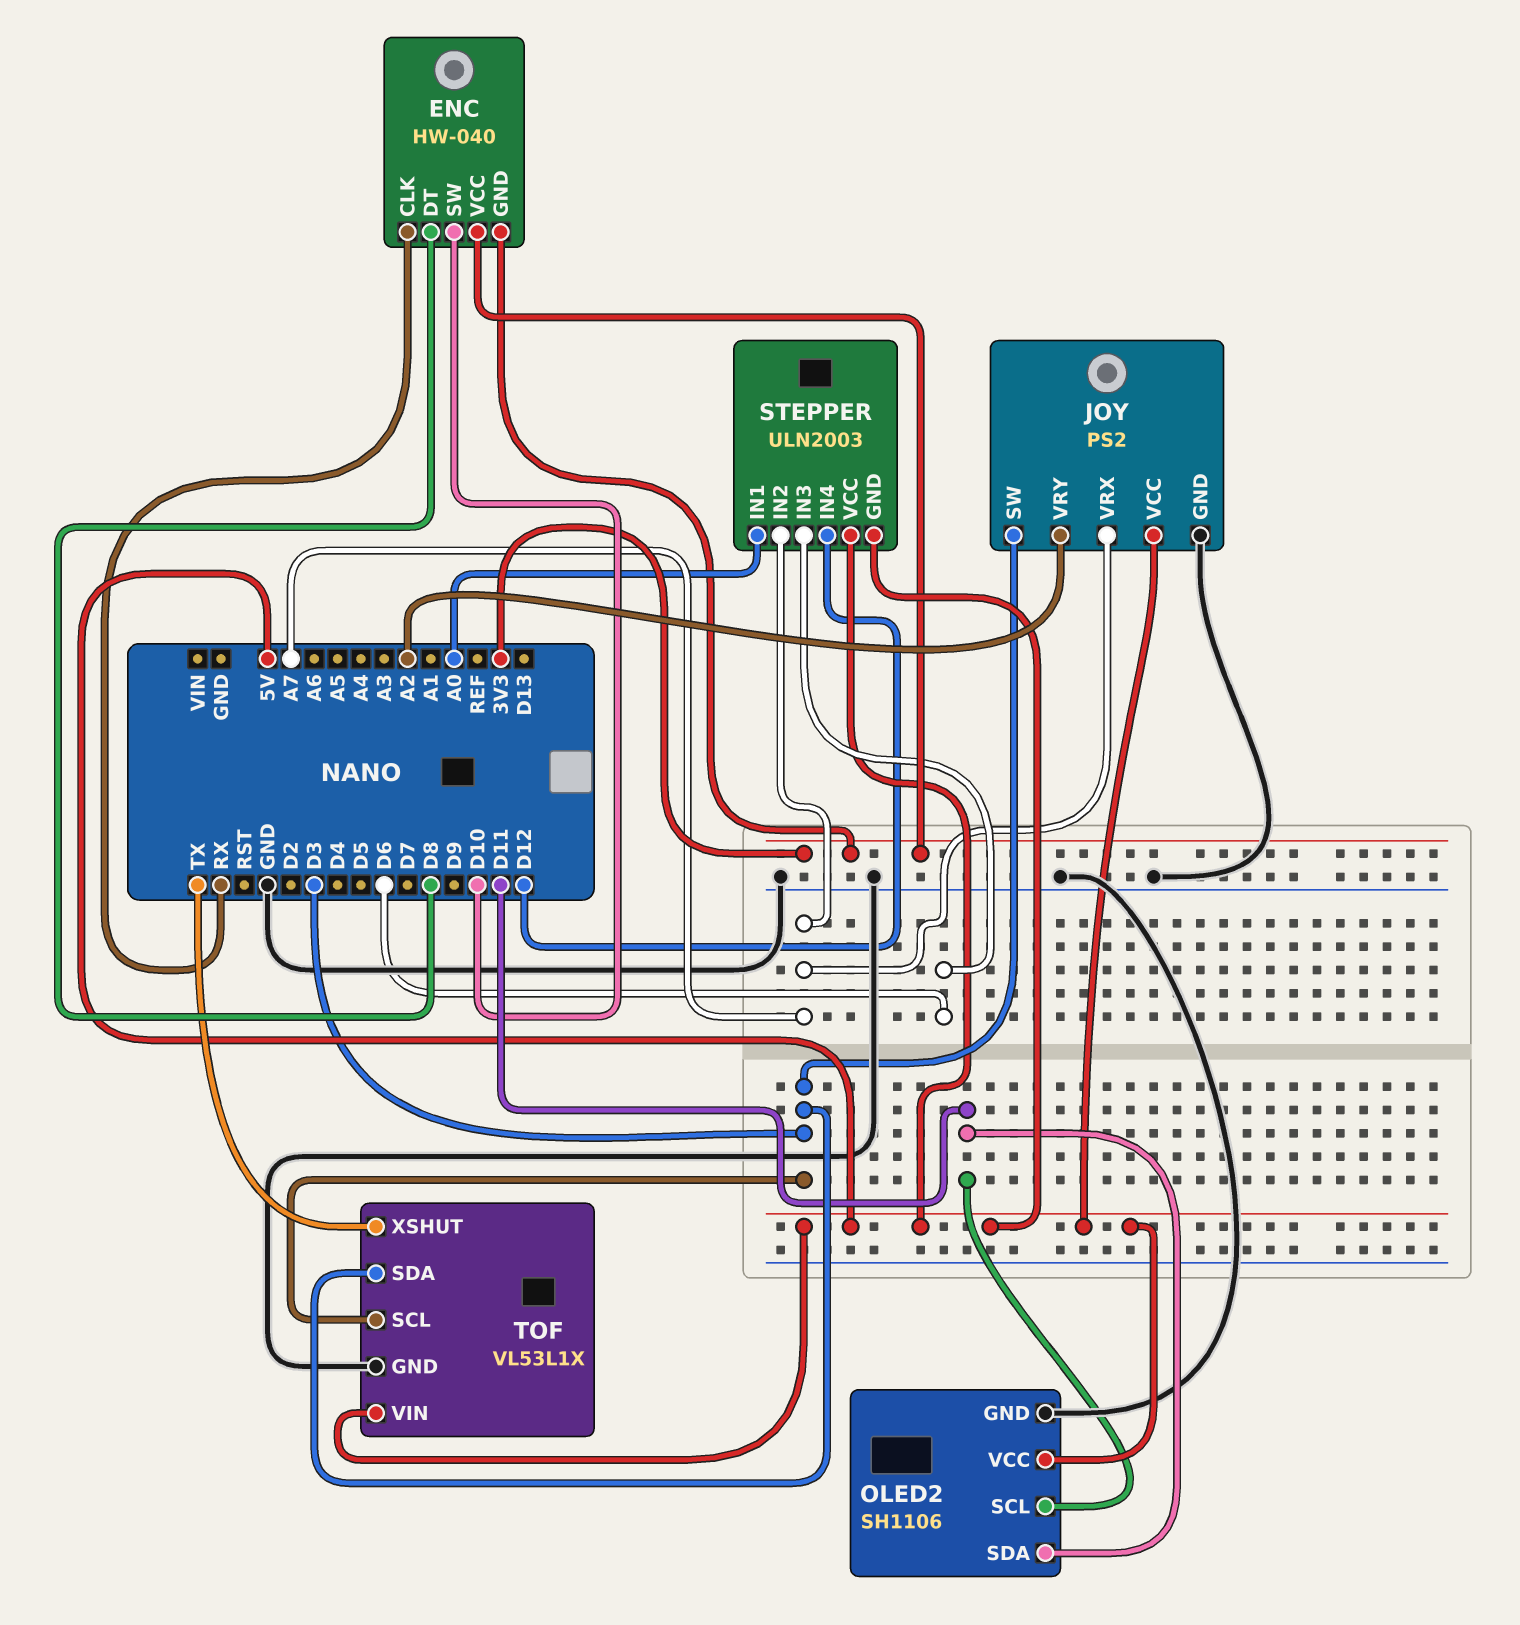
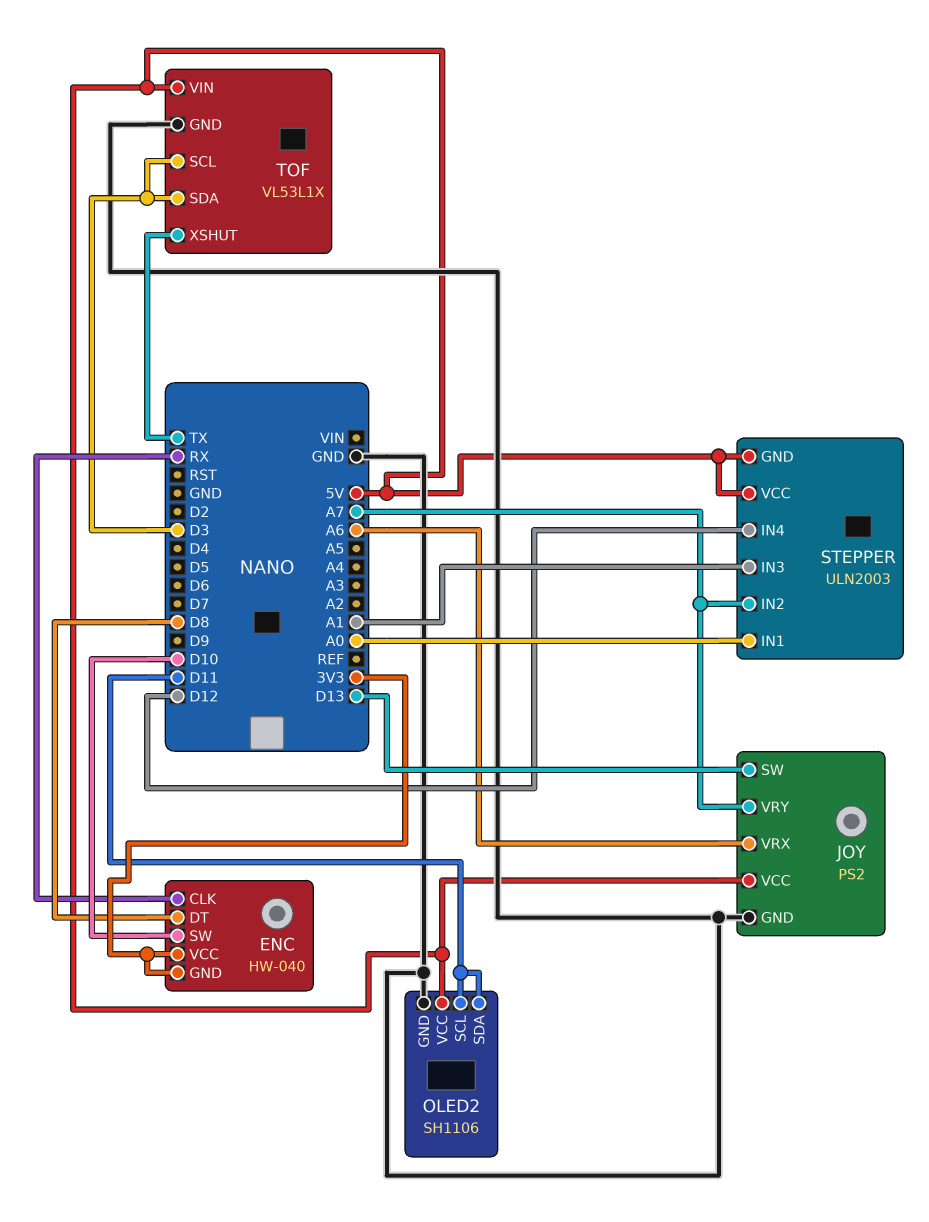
JOY pin SW: D3 -> D13
JOY pin VRX: A7 -> A6
JOY pin VRY: A2 -> A7
STEPPER pin IN3: D6 -> A1

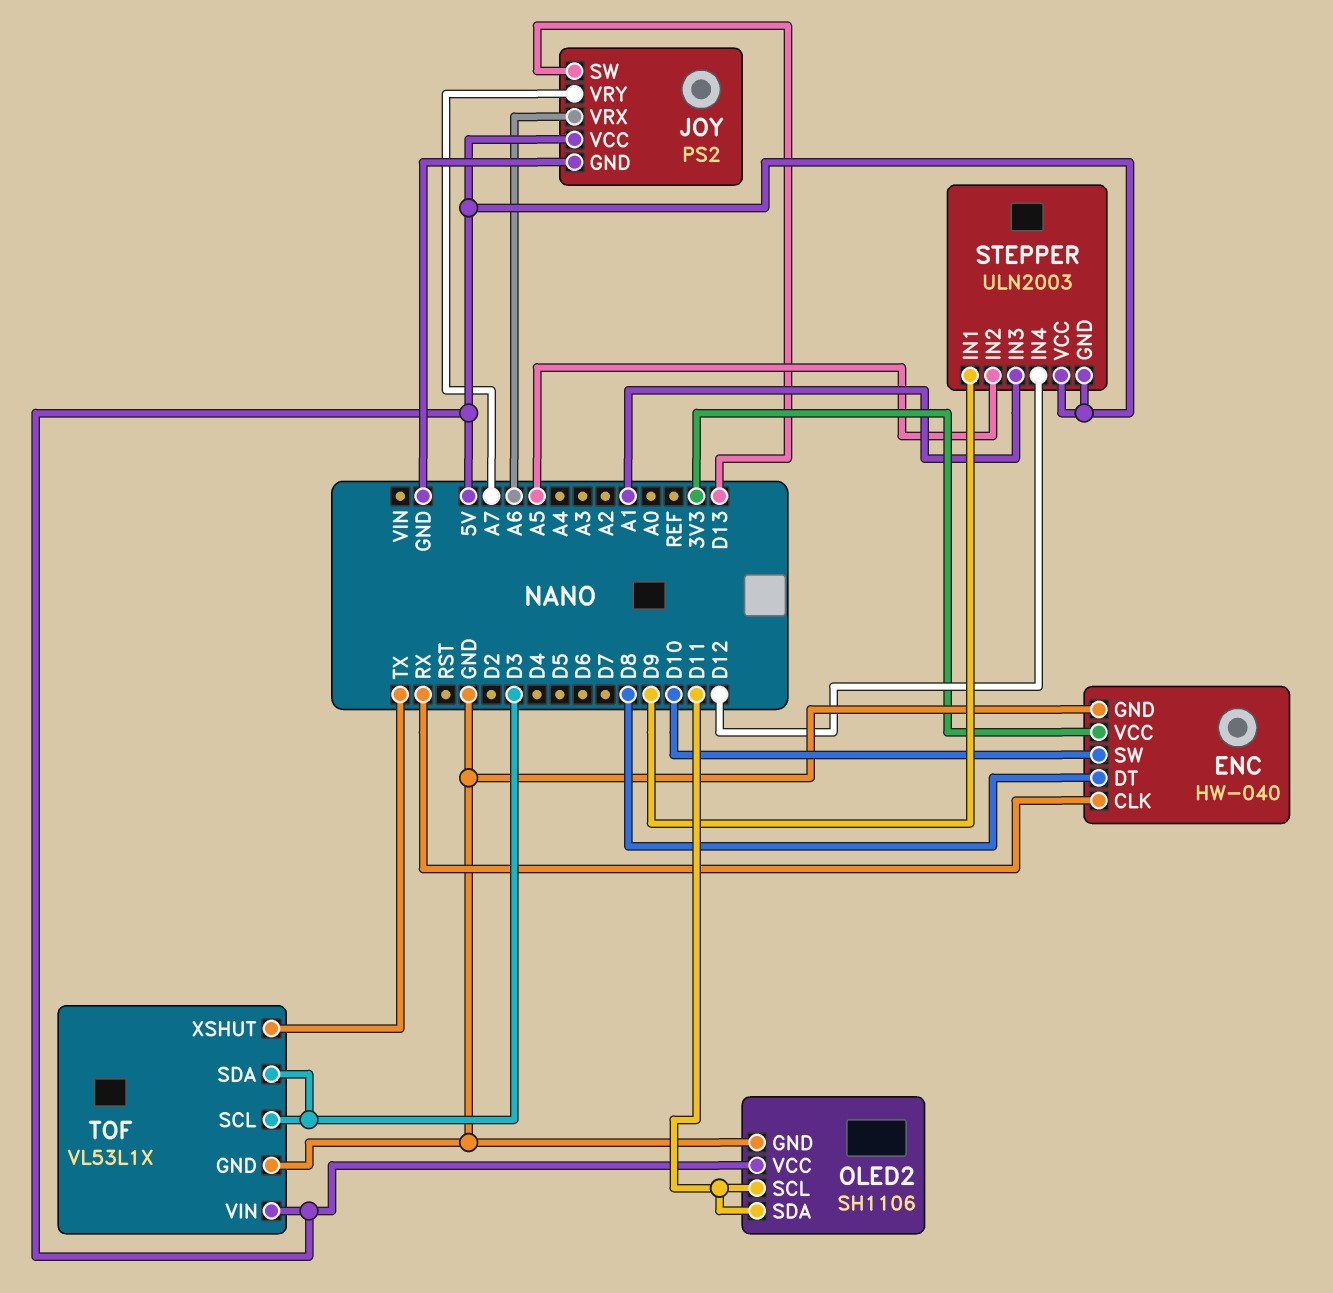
ENC pin GND: 3V3 -> GND
STEPPER pin IN1: A0 -> D9
STEPPER pin IN2: A7 -> A5

